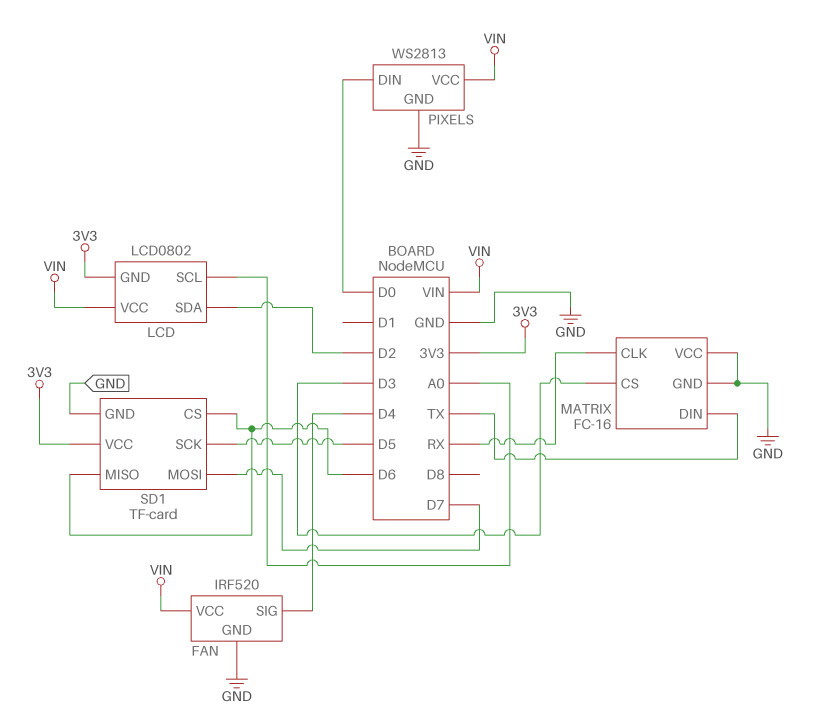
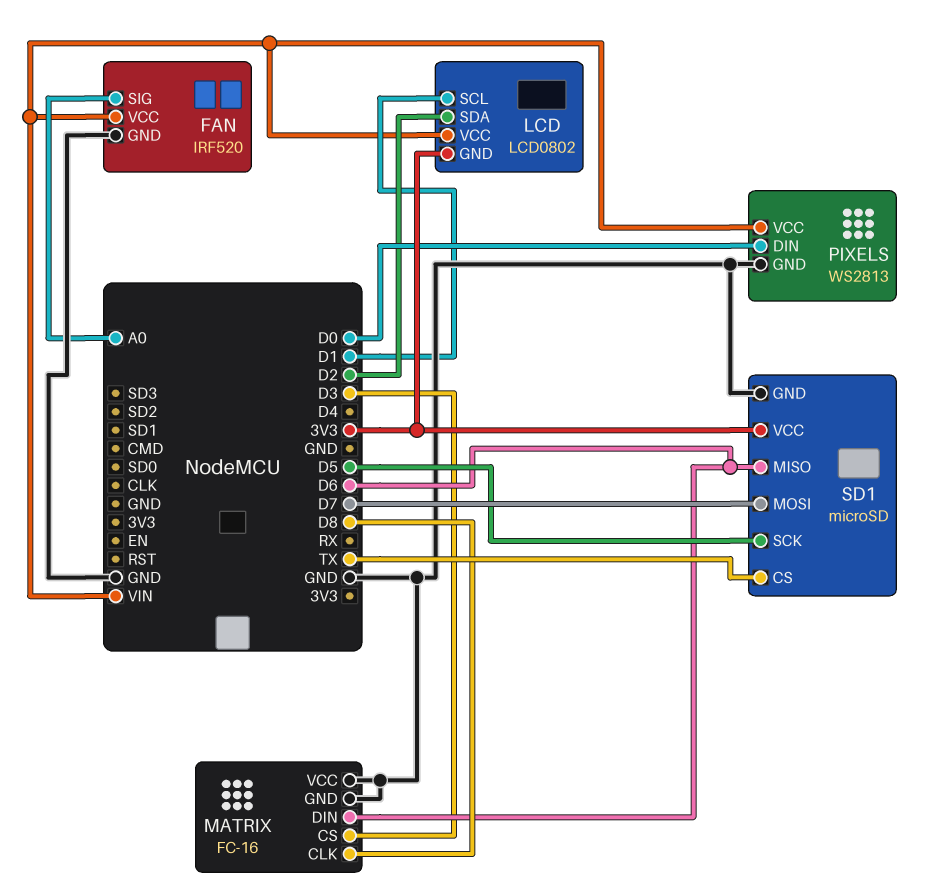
FAN pin SIG: D4 -> A0
LCD pin SCL: A0 -> D1
MATRIX pin CLK: RX -> D8
MATRIX pin DIN: TX -> D6
SD1: TF-card -> microSD
SD1 pin CS: D6 -> TX

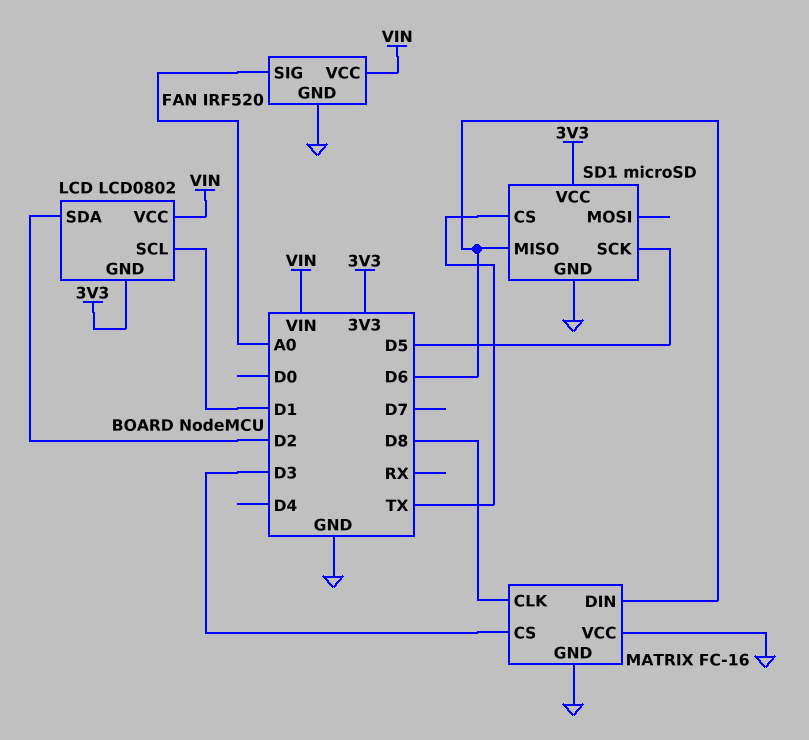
PIXELS: WS2813 -> none
PIXELS pin DIN: D0 -> none
PIXELS pin GND: GND -> none
PIXELS pin VCC: VIN -> none
SD1 pin MOSI: D7 -> none

